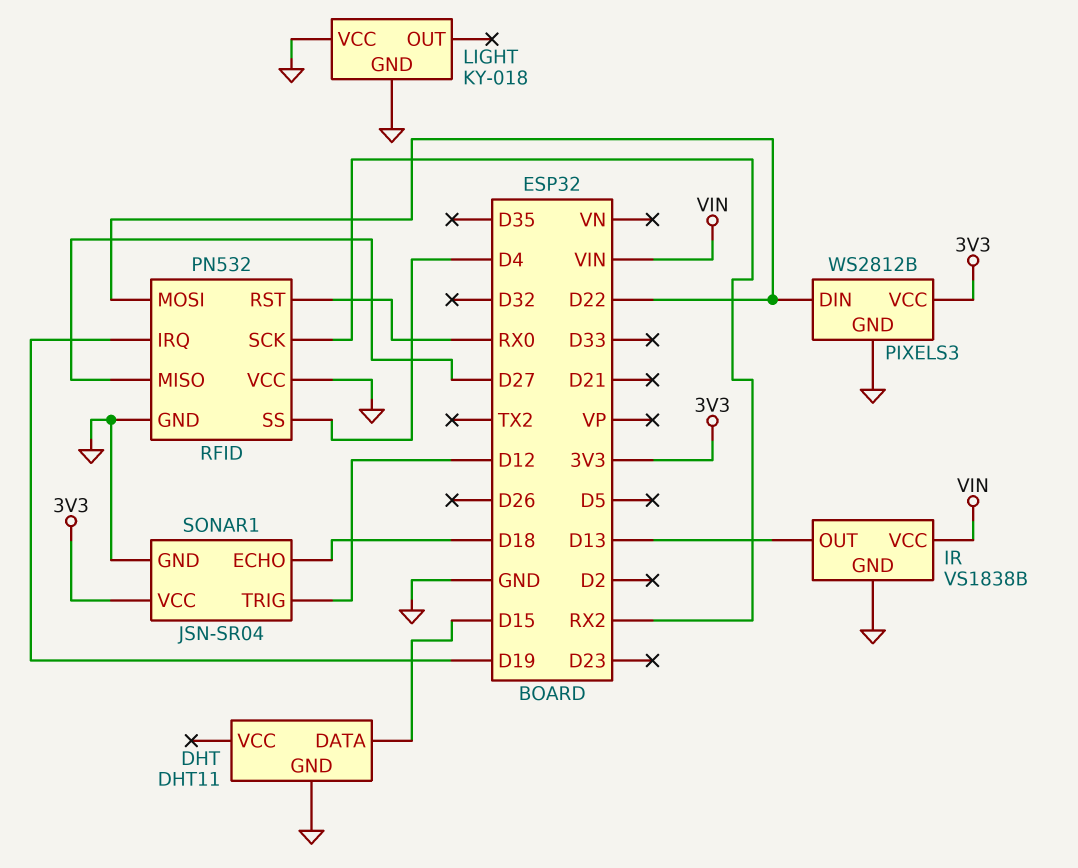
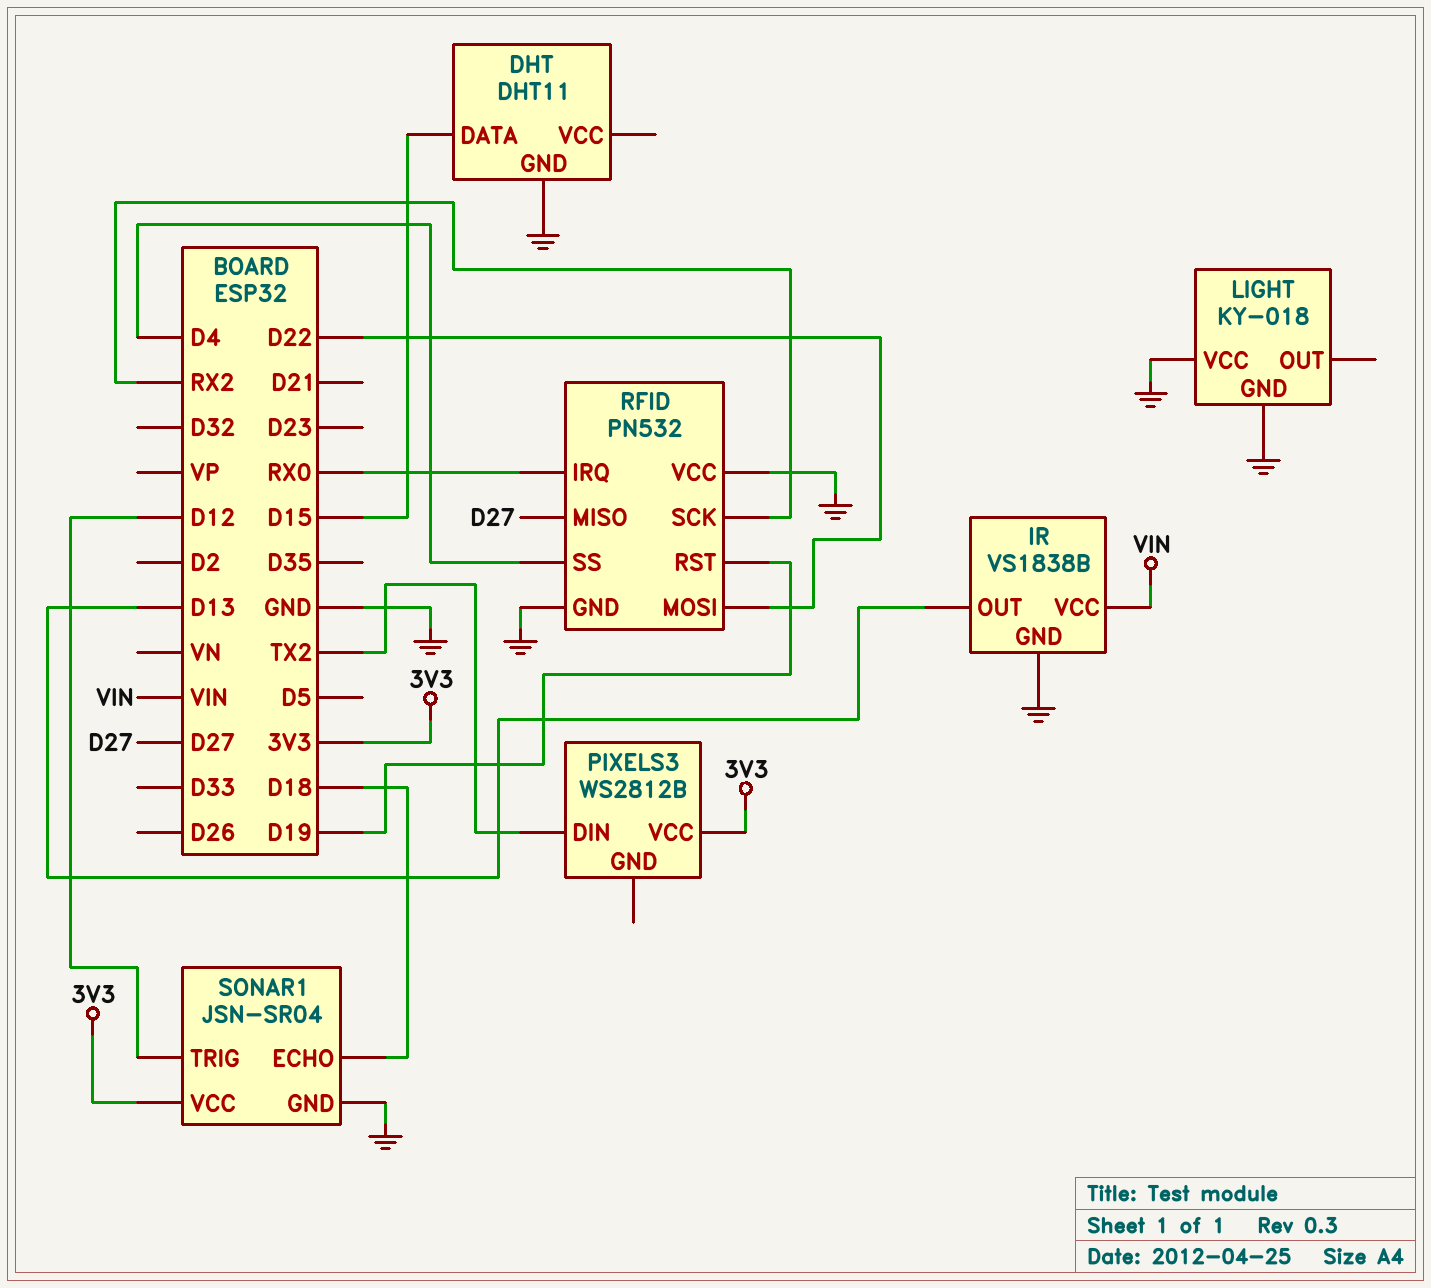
PIXELS3 pin DIN: D22 -> TX2
PIXELS3 pin GND: GND -> none
RFID pin IRQ: D19 -> RX0
RFID pin RST: RX0 -> D19

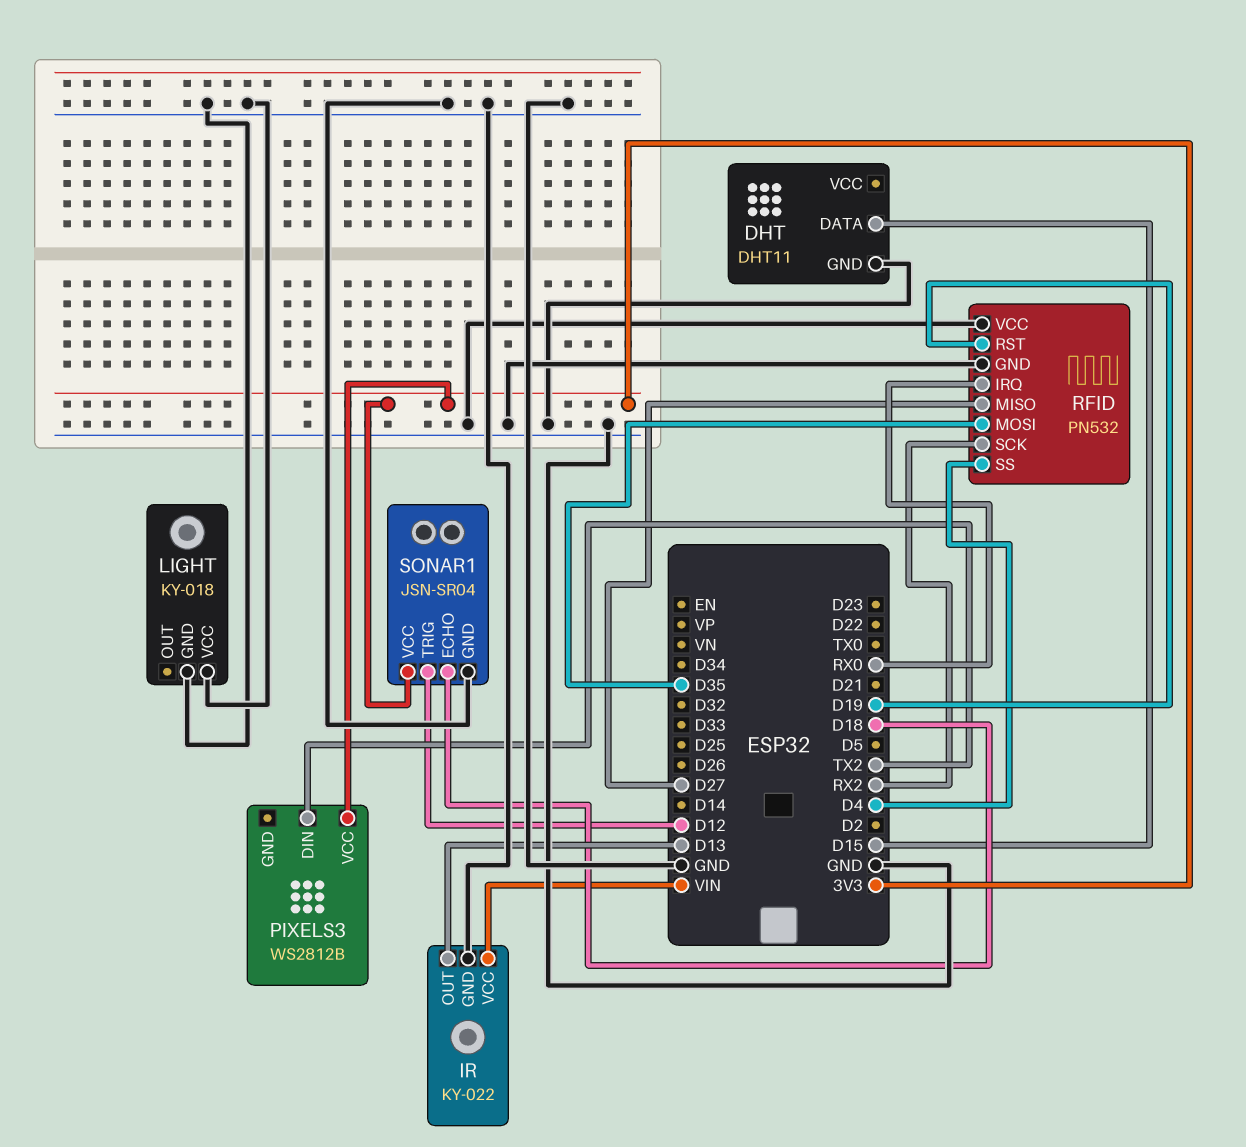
IR: VS1838B -> KY-022
RFID pin MOSI: D22 -> D35

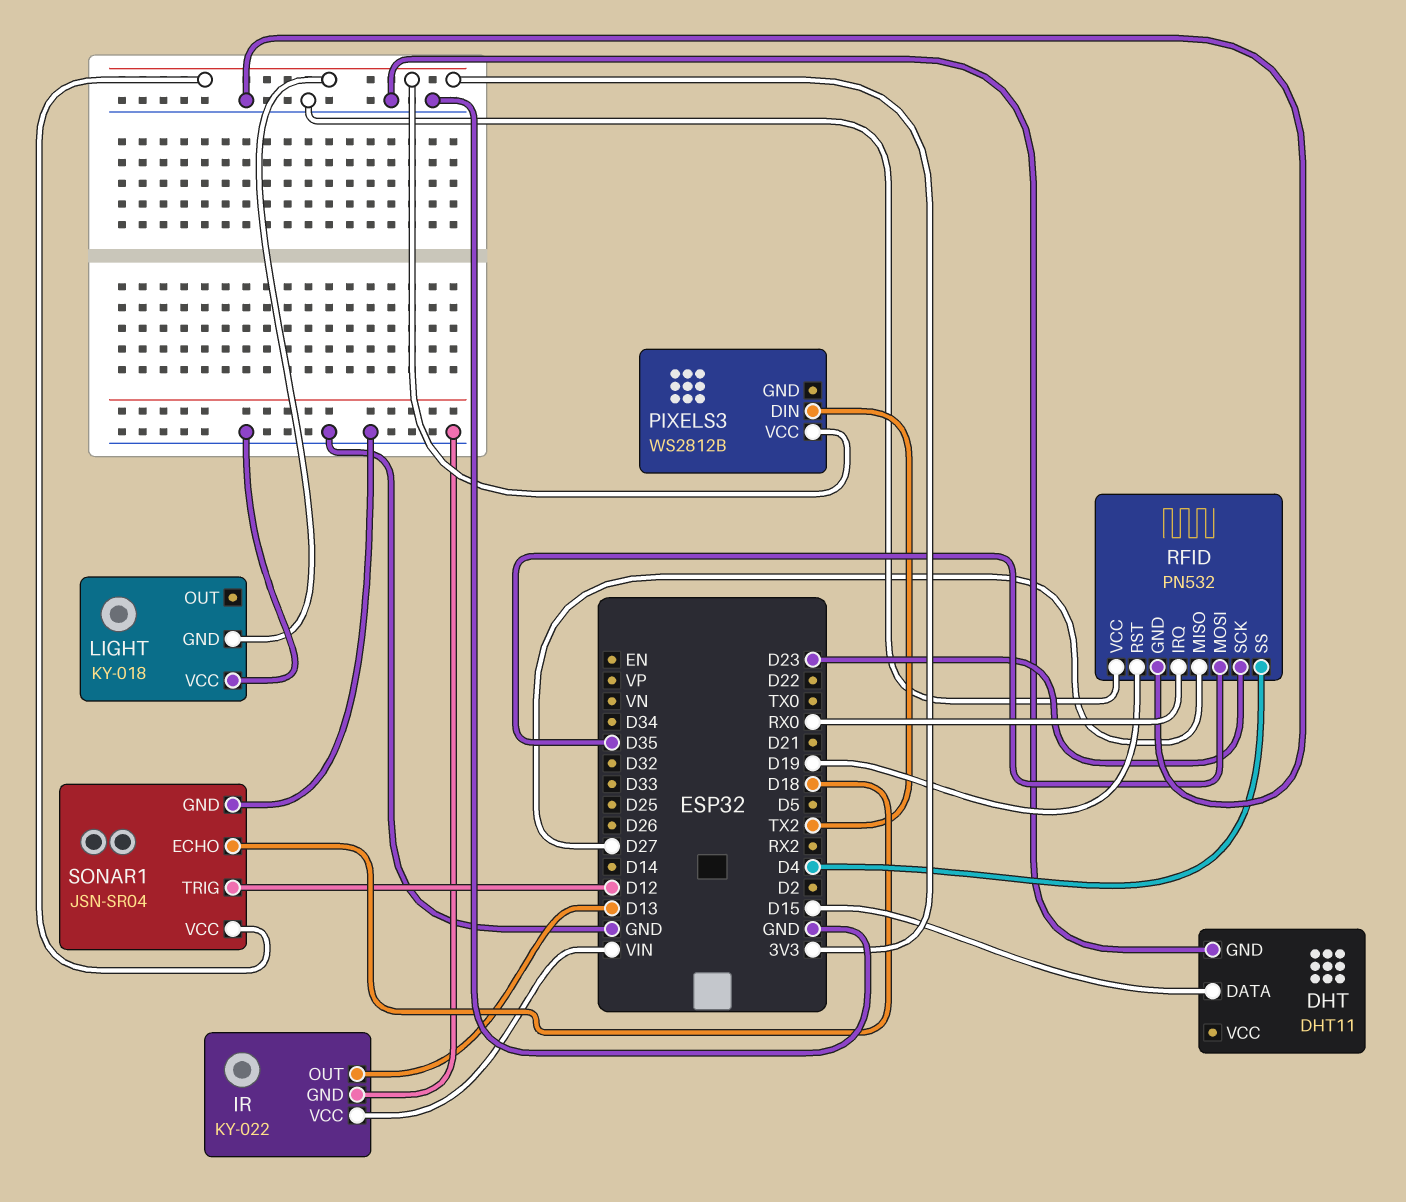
LIGHT pin GND: GND -> 3V3
RFID pin SCK: RX2 -> D23

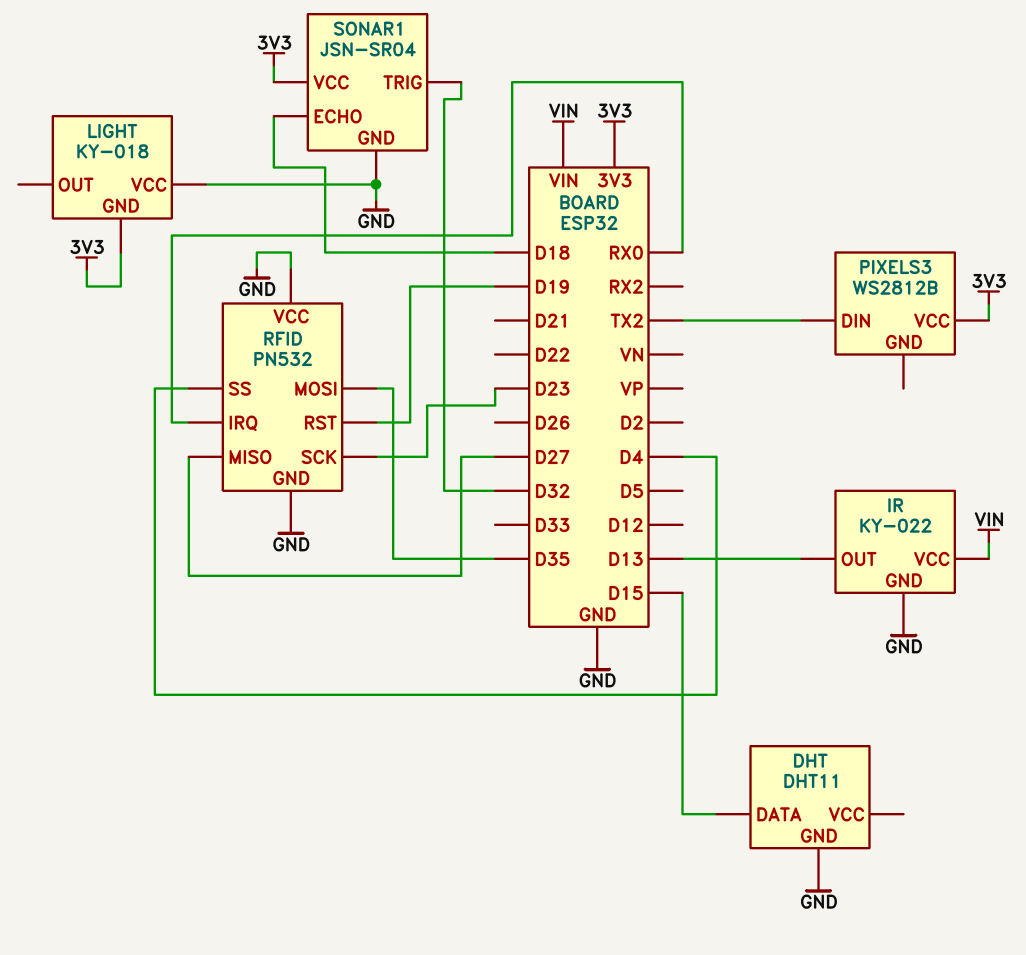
SONAR1 pin TRIG: D12 -> D32

